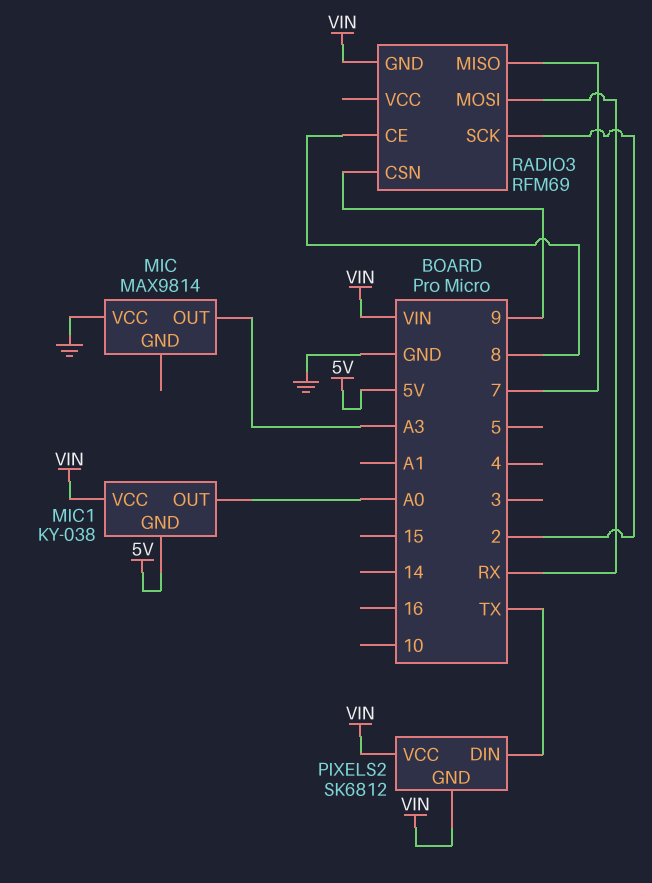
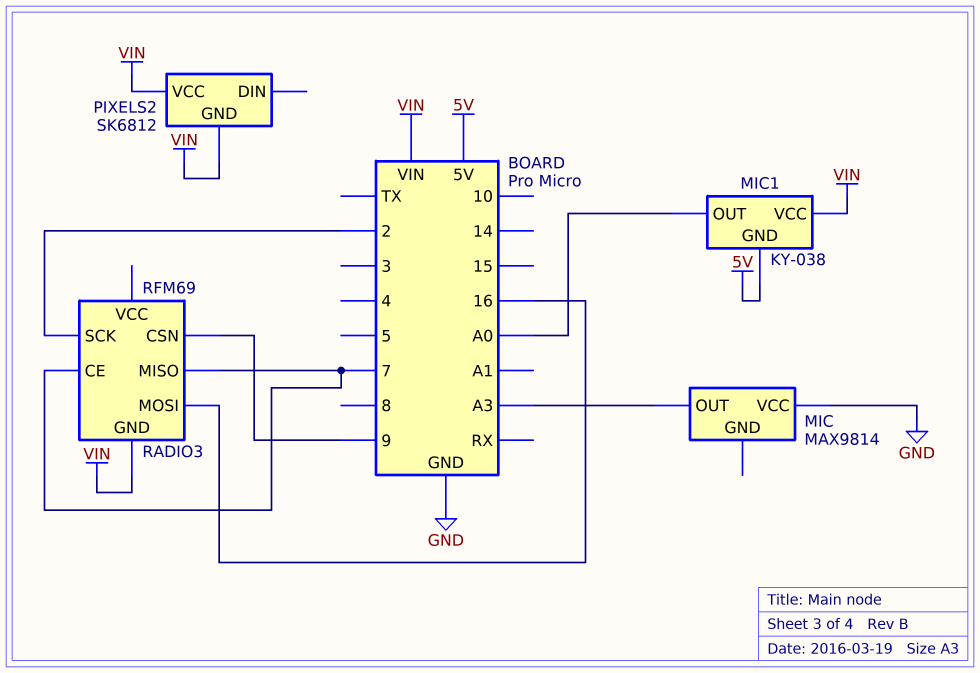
PIXELS2 pin DIN: TX -> none
RADIO3 pin CE: 8 -> 7
RADIO3 pin MOSI: RX -> 16

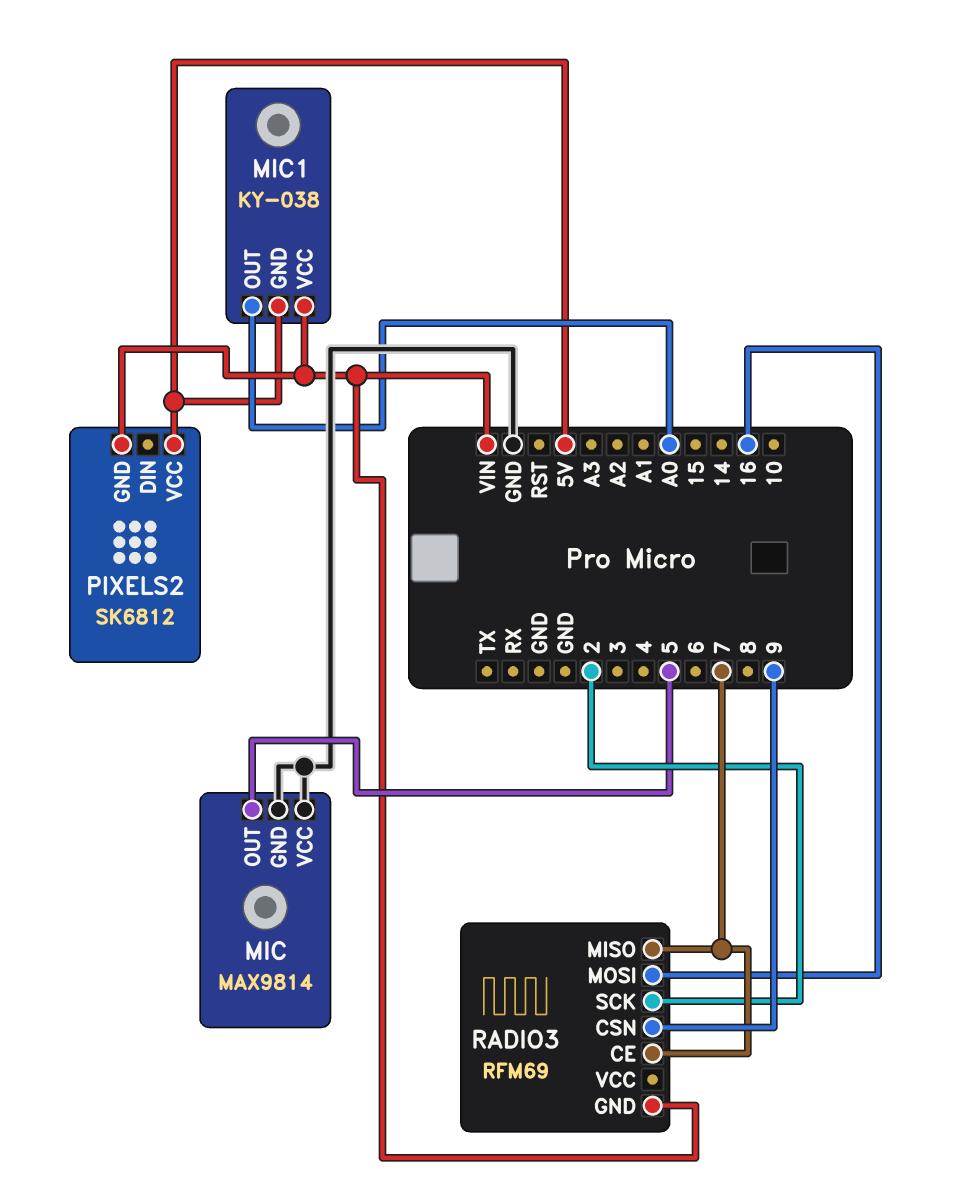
MIC pin GND: none -> GND
MIC pin OUT: A3 -> 5
PIXELS2 pin VCC: VIN -> 5V

